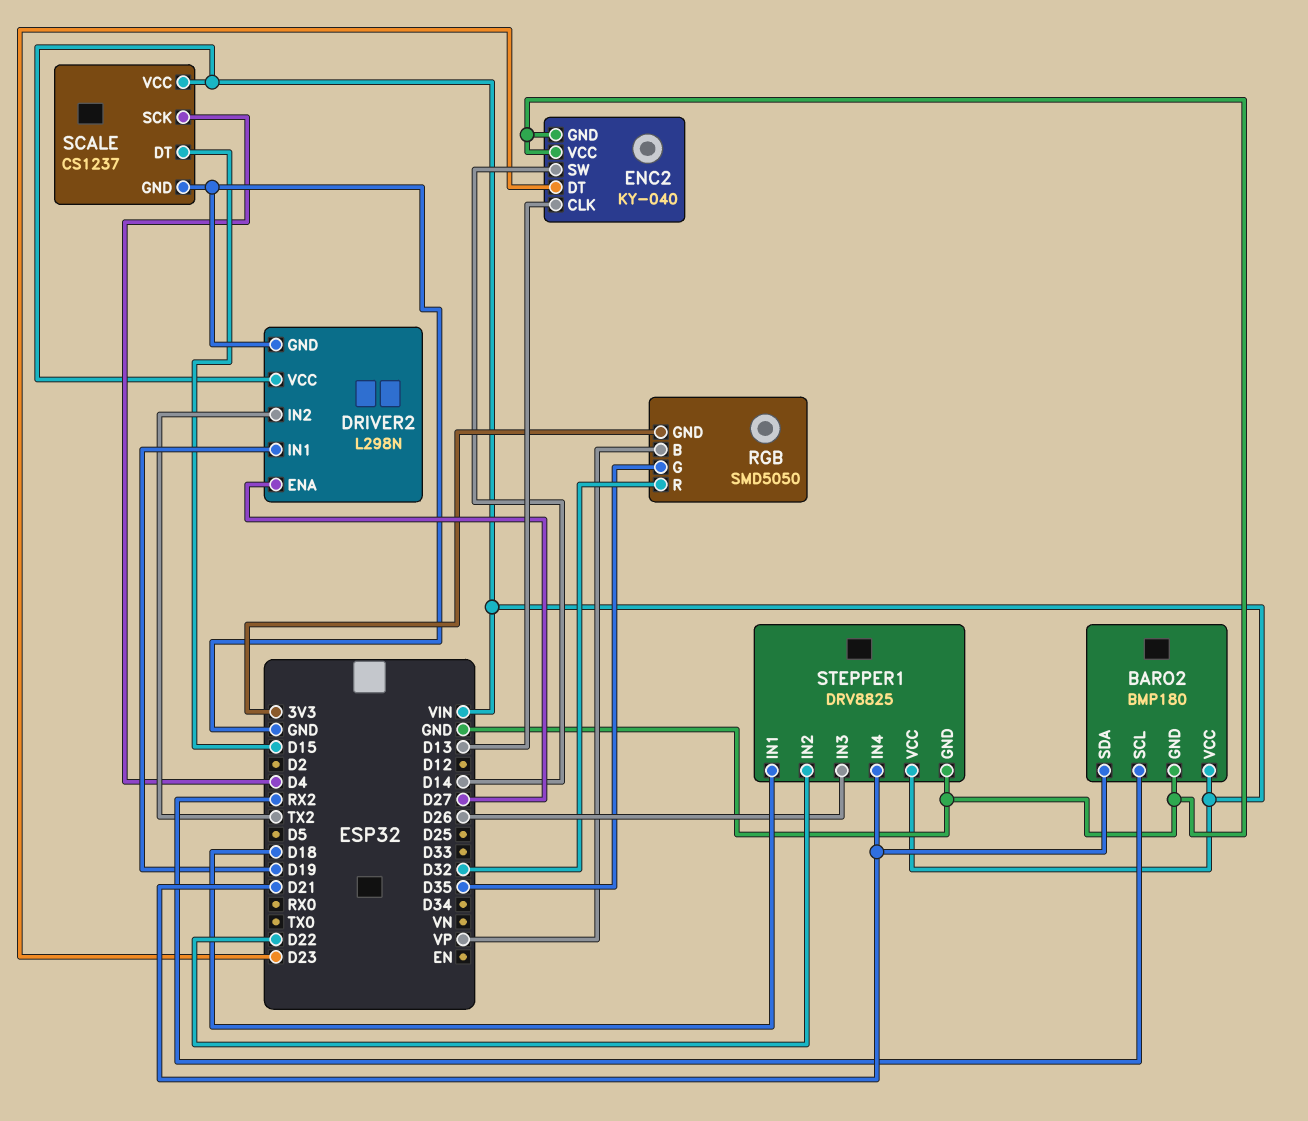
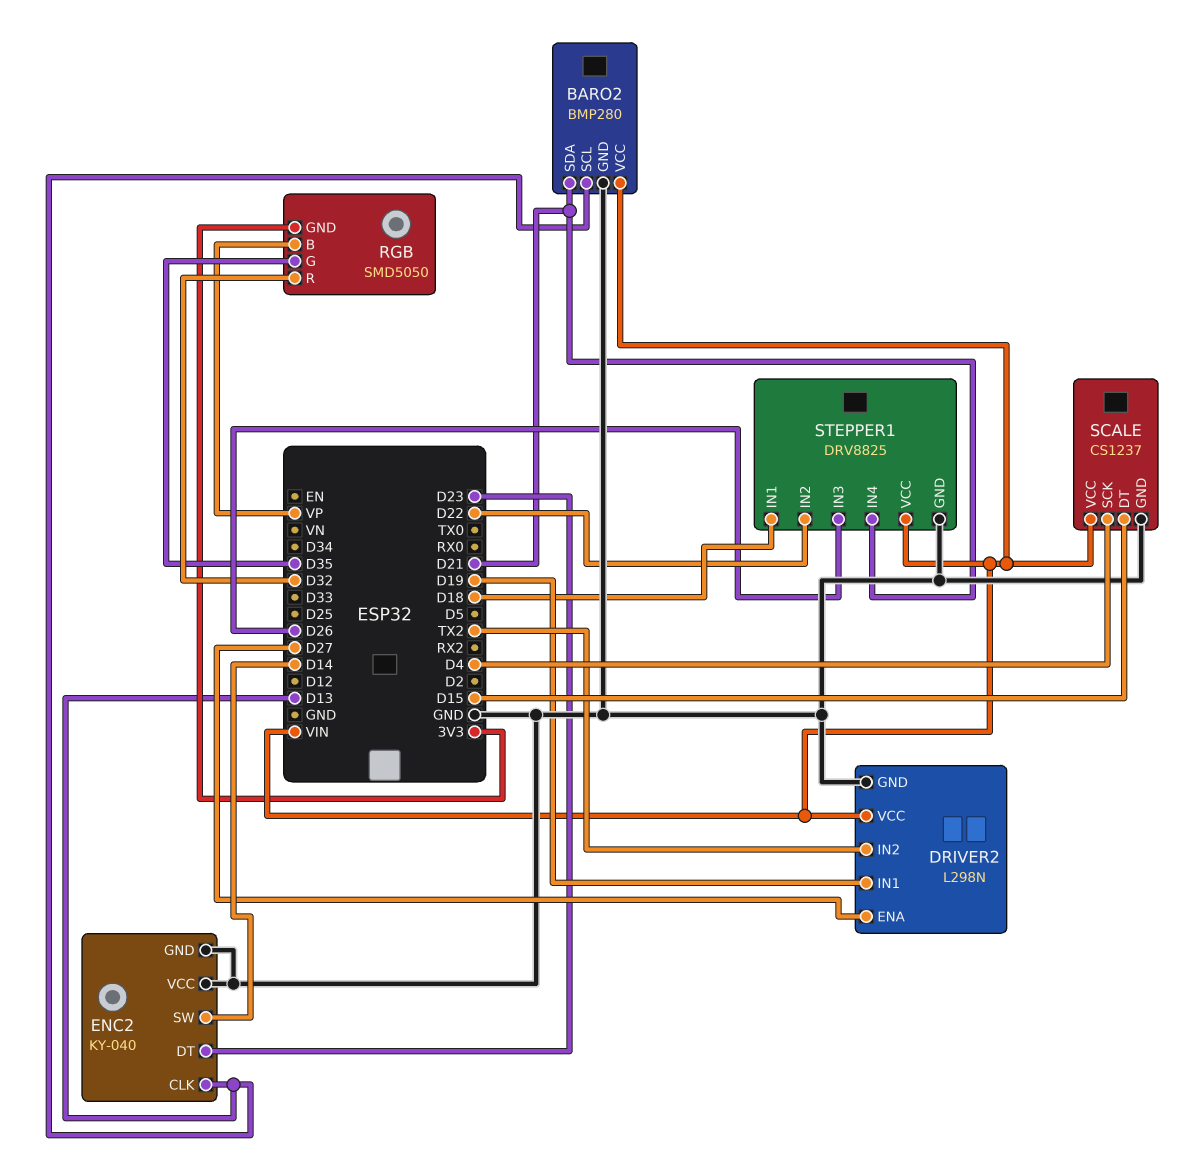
BARO2: BMP180 -> BMP280
BARO2 pin SCL: RX2 -> D13

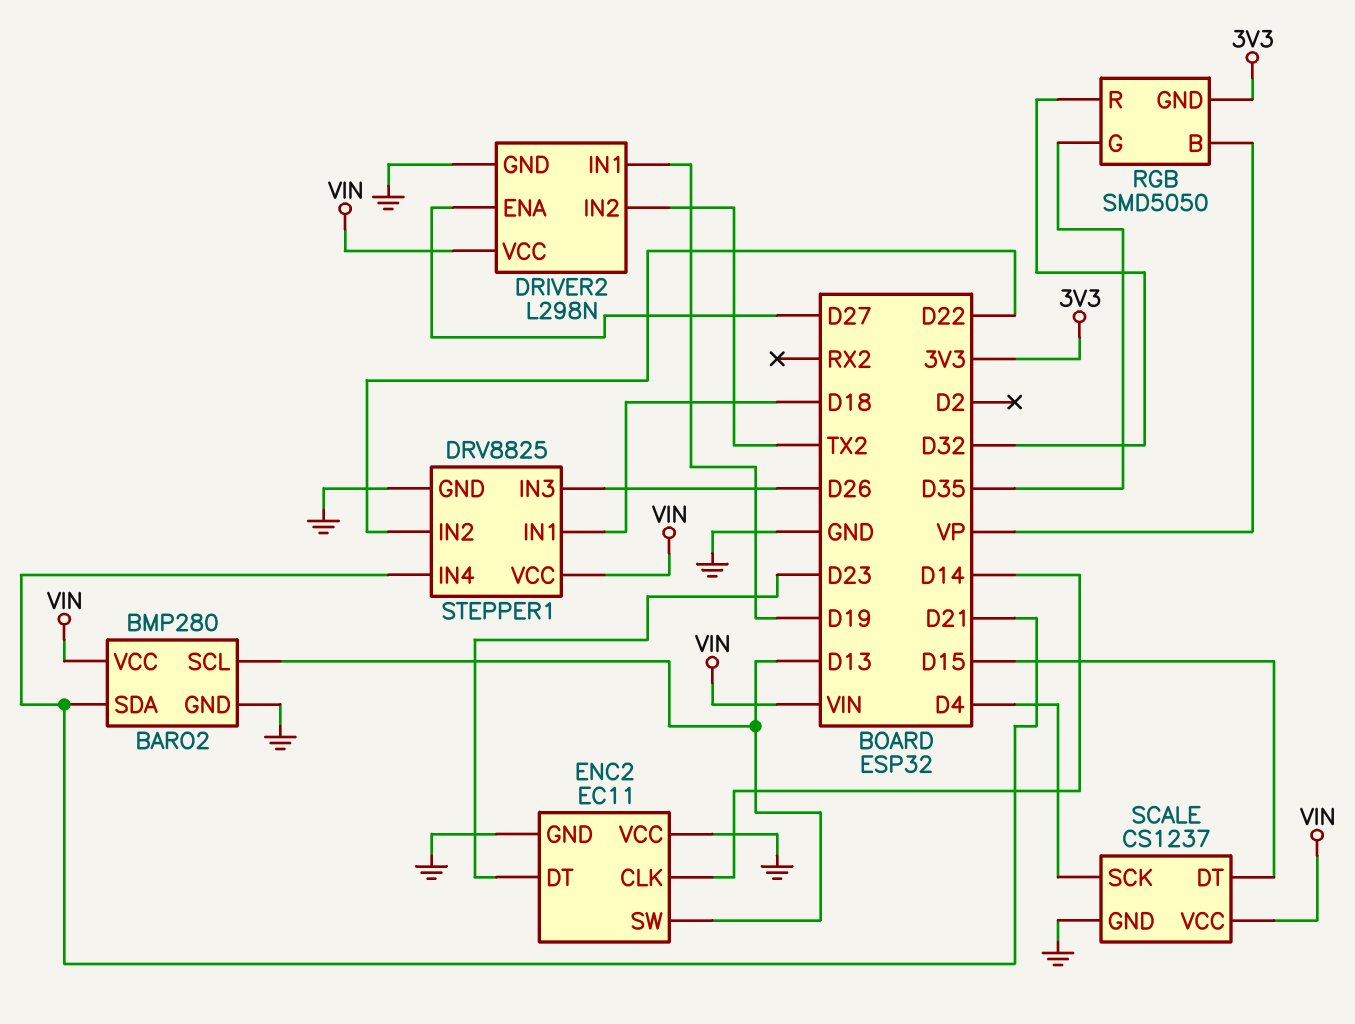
ENC2: KY-040 -> EC11
ENC2 pin CLK: D13 -> D14
ENC2 pin SW: D14 -> D13

